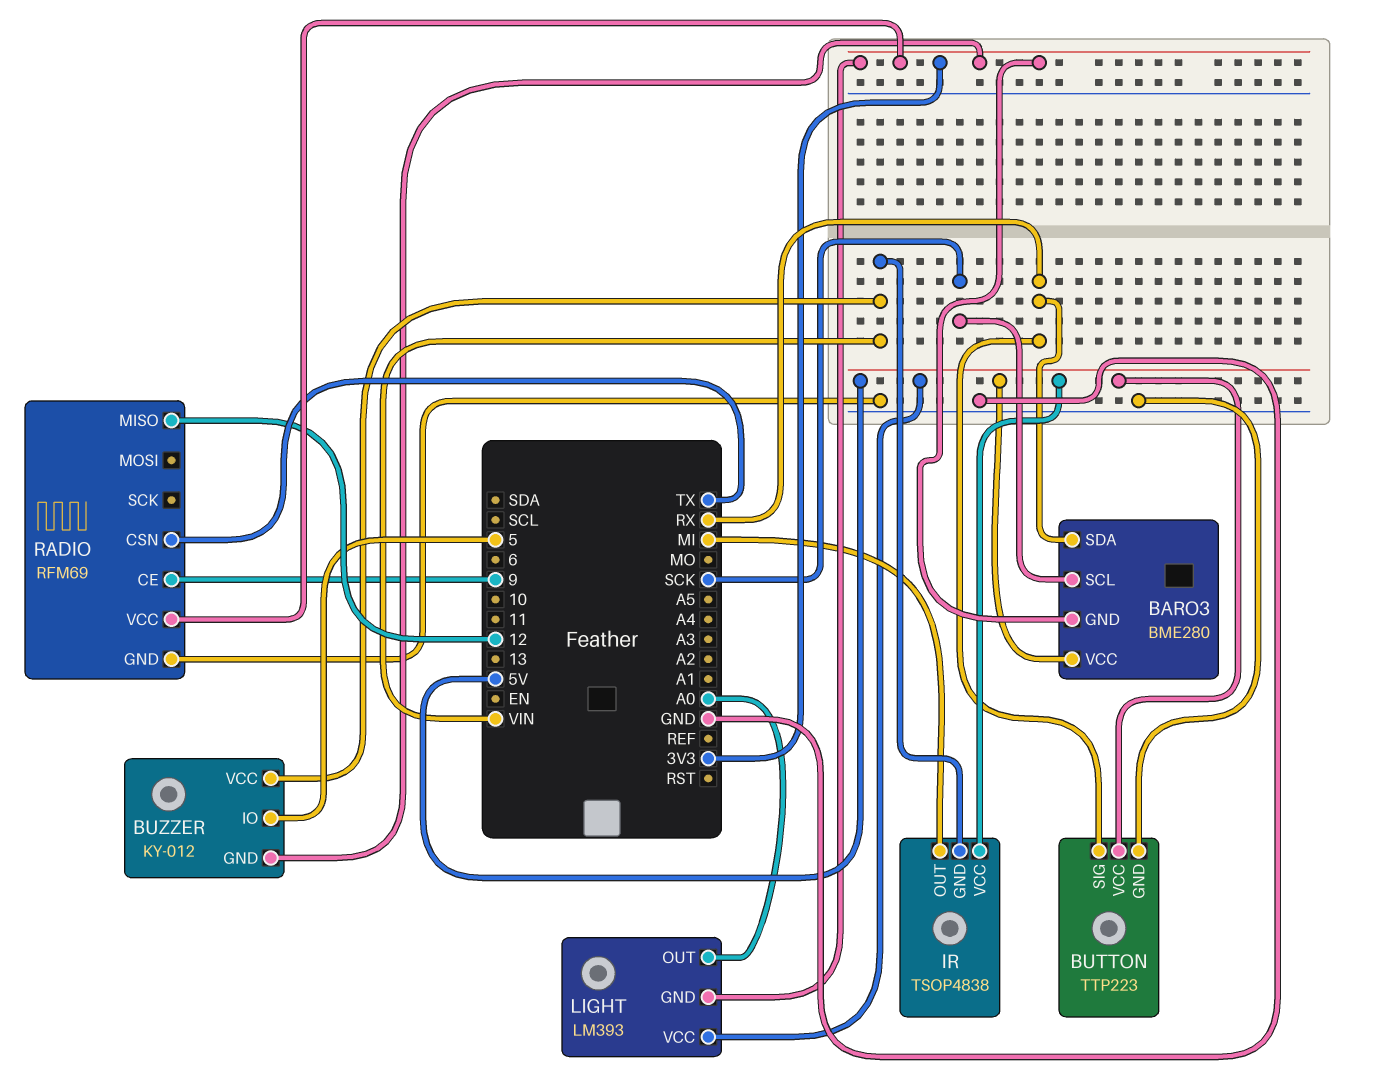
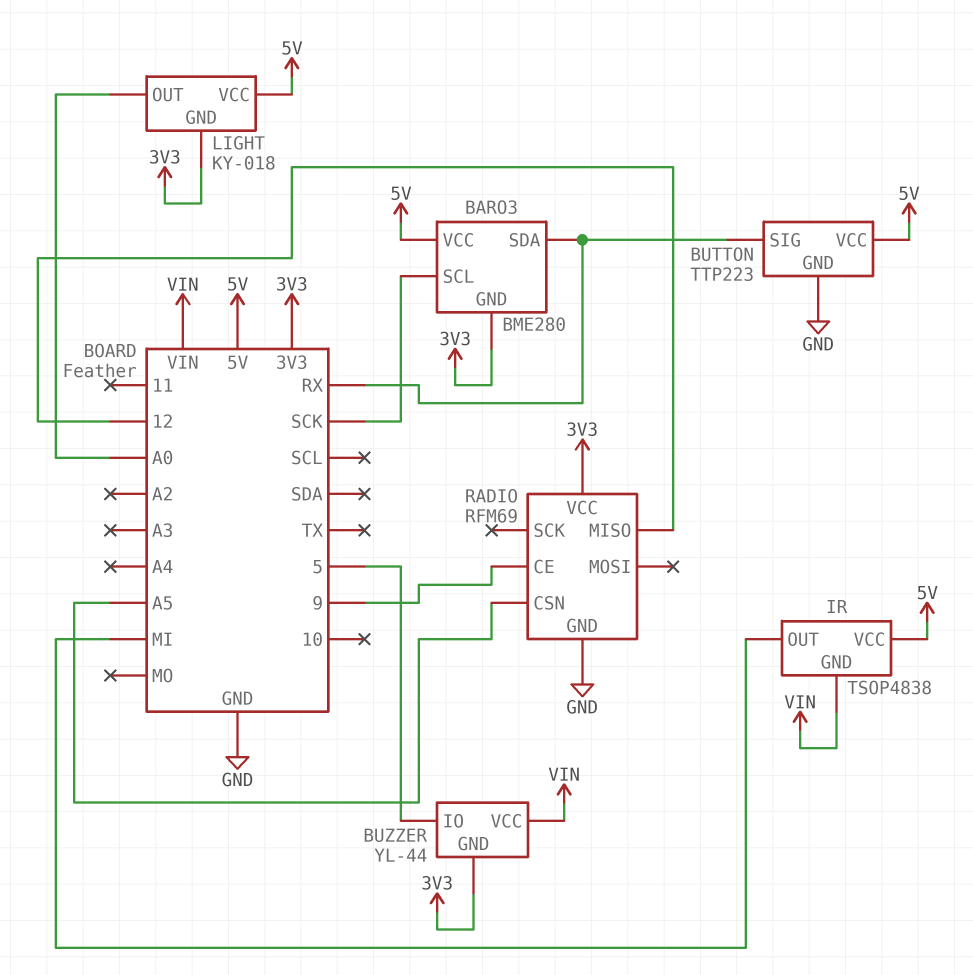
BUZZER: KY-012 -> YL-44
LIGHT: LM393 -> KY-018
RADIO pin CSN: TX -> A5

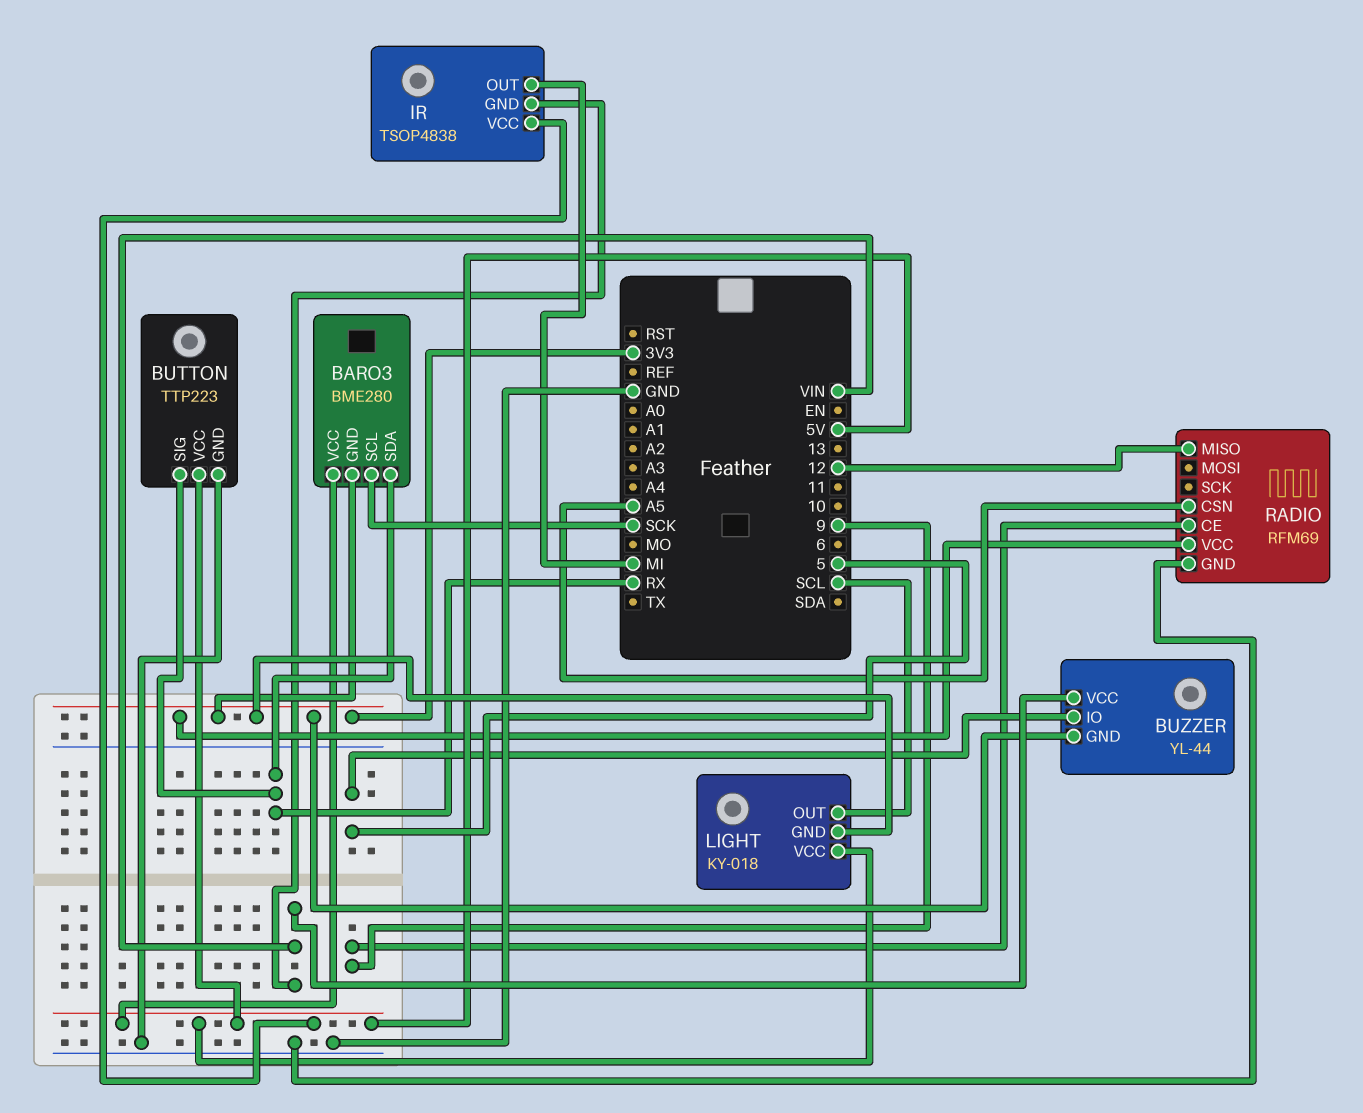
LIGHT pin OUT: A0 -> SCL

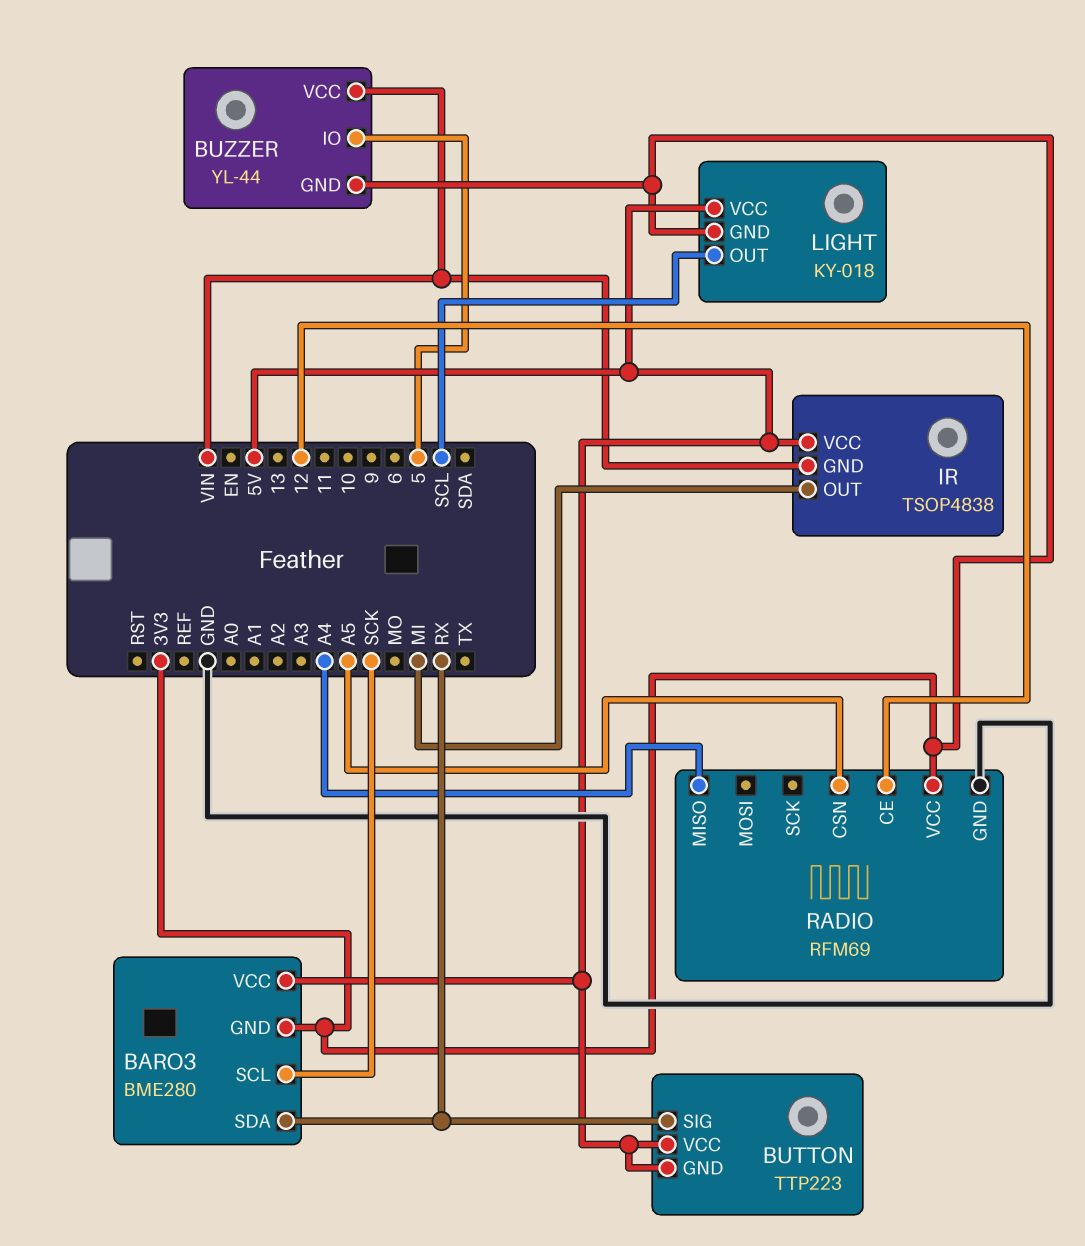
BUTTON pin GND: GND -> 5V
RADIO pin CE: 9 -> 12
RADIO pin MISO: 12 -> A4

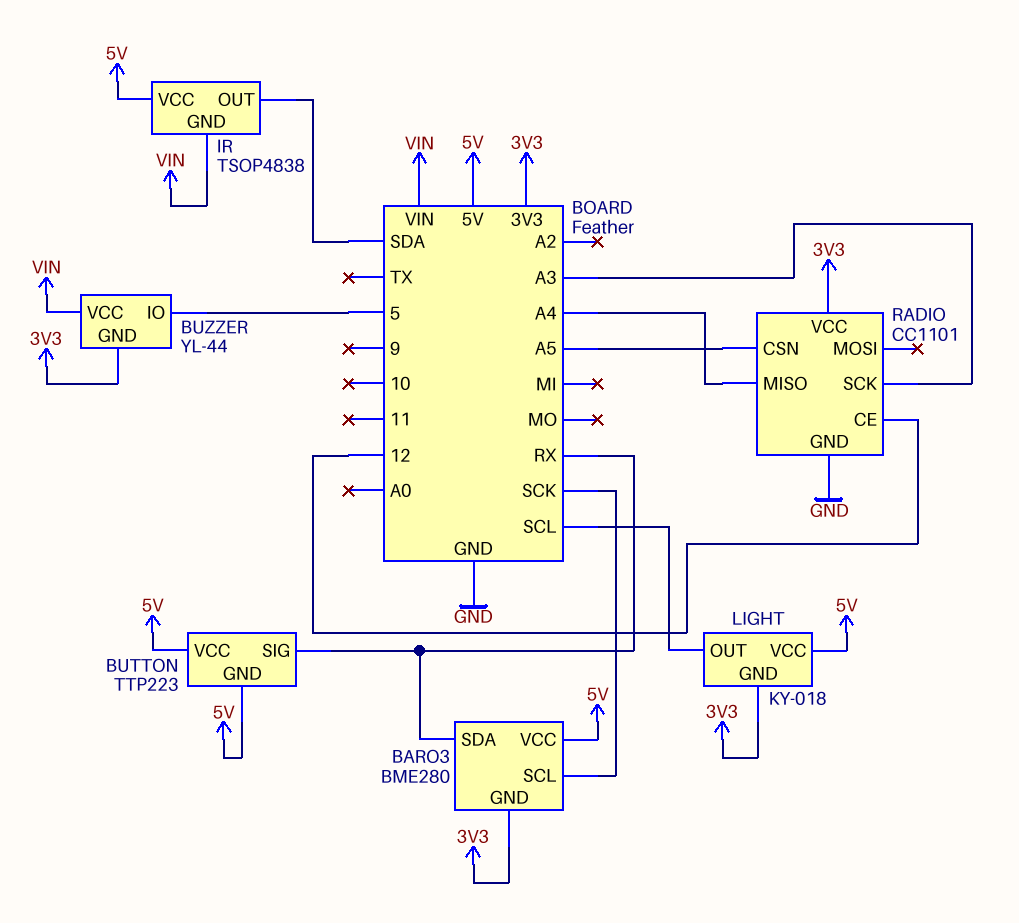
IR pin OUT: MI -> SDA
RADIO: RFM69 -> CC1101
RADIO pin SCK: none -> A3

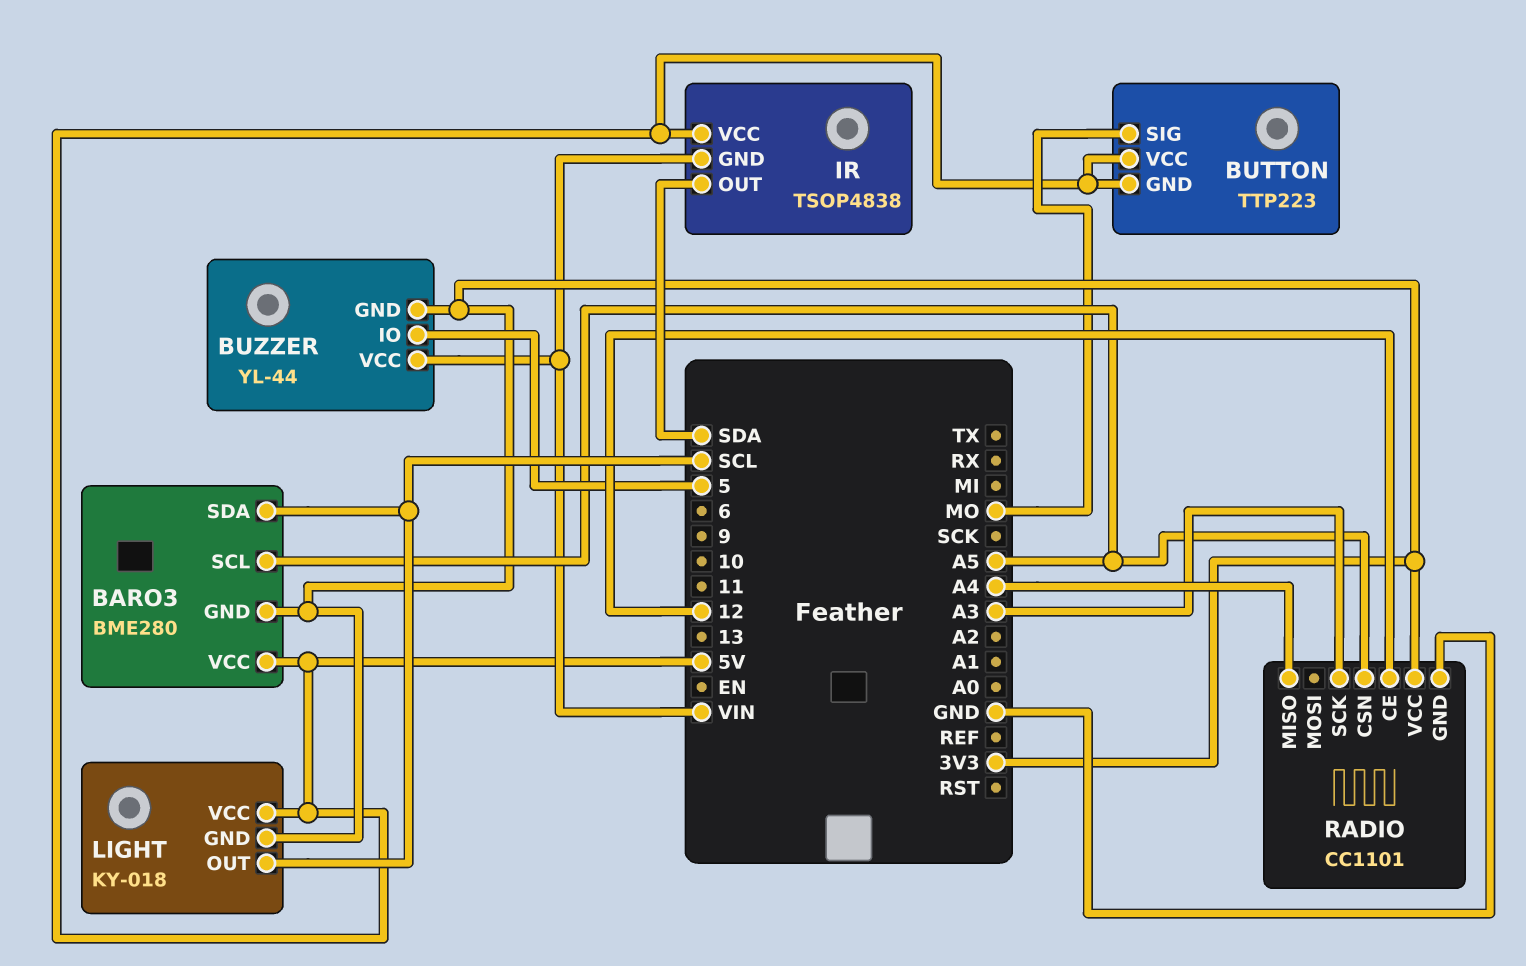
BARO3 pin SCL: SCK -> A5
BARO3 pin SDA: RX -> SCL
BUTTON pin SIG: RX -> MO

